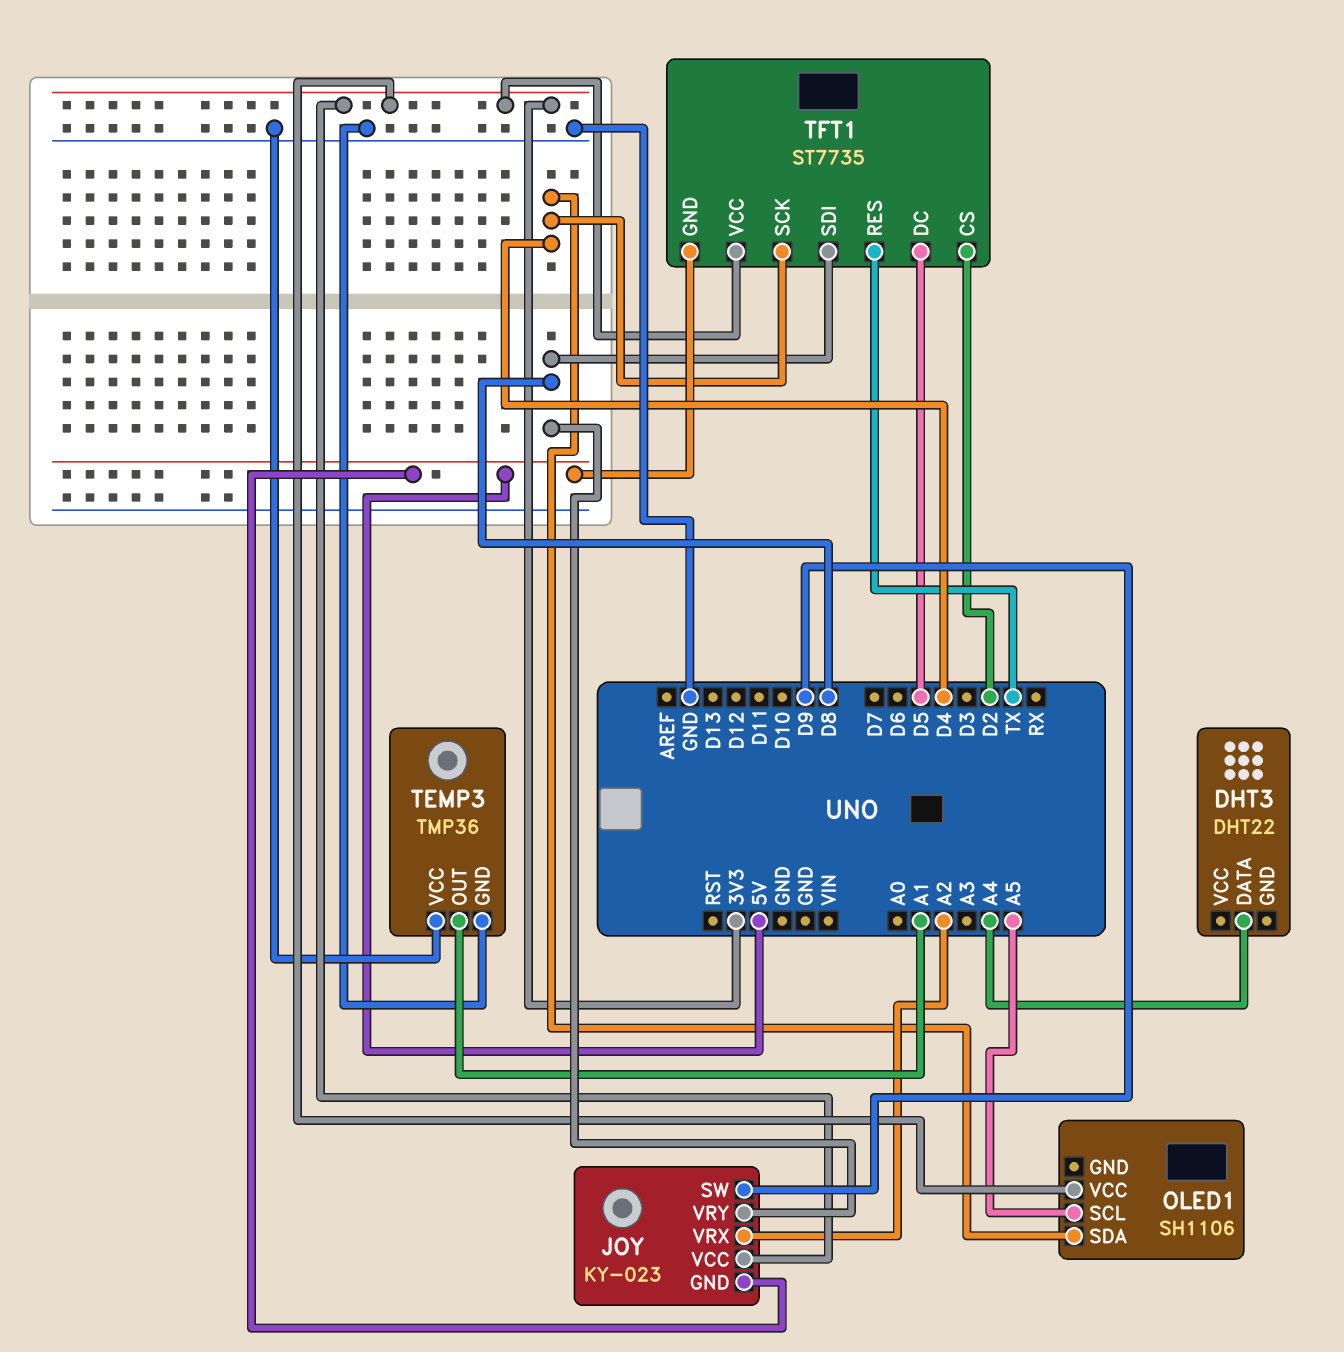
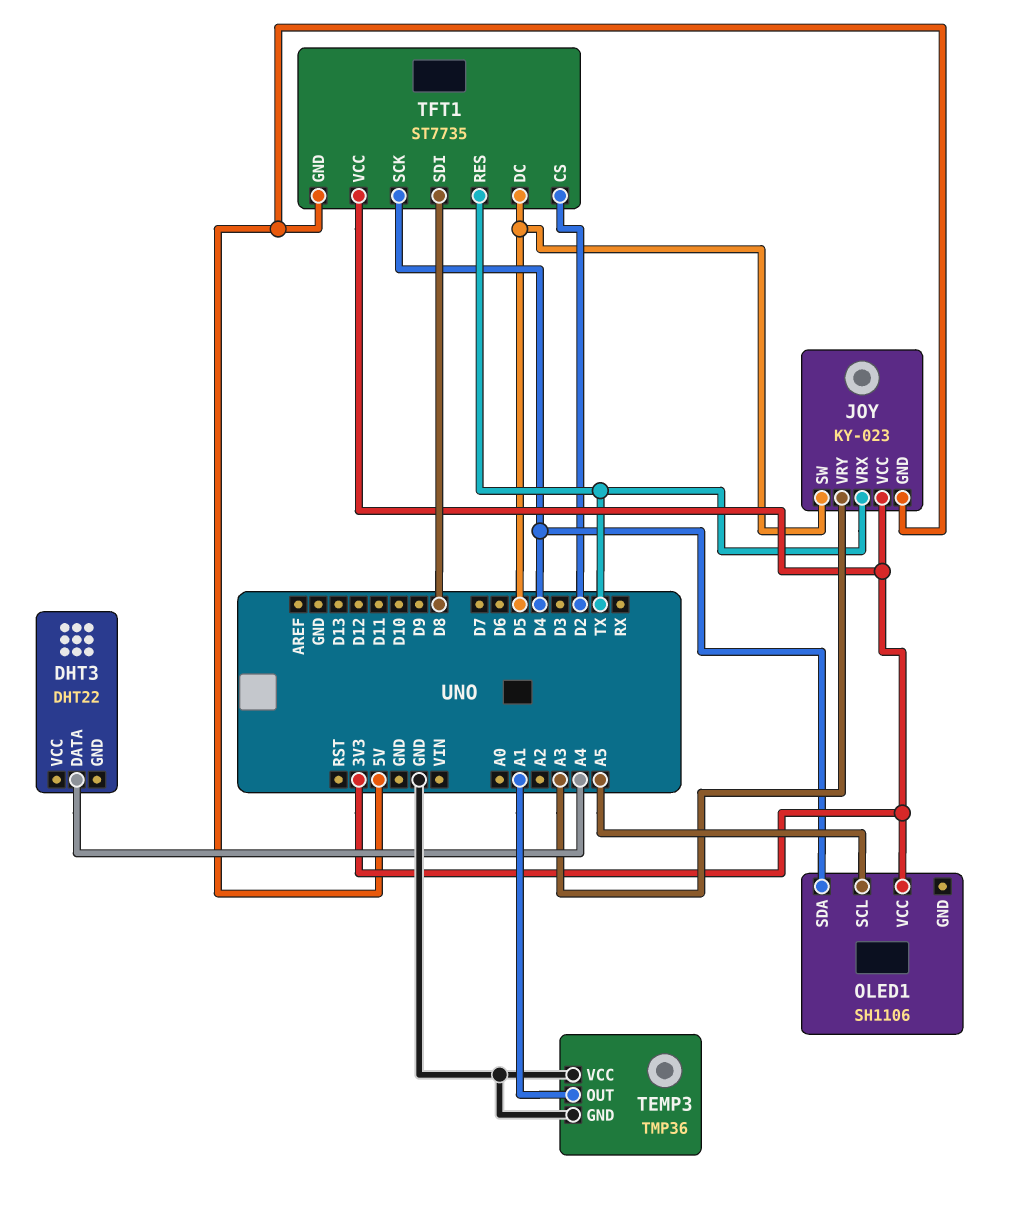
JOY pin SW: D9 -> D5
JOY pin VRX: A2 -> TX
JOY pin VRY: D8 -> A3

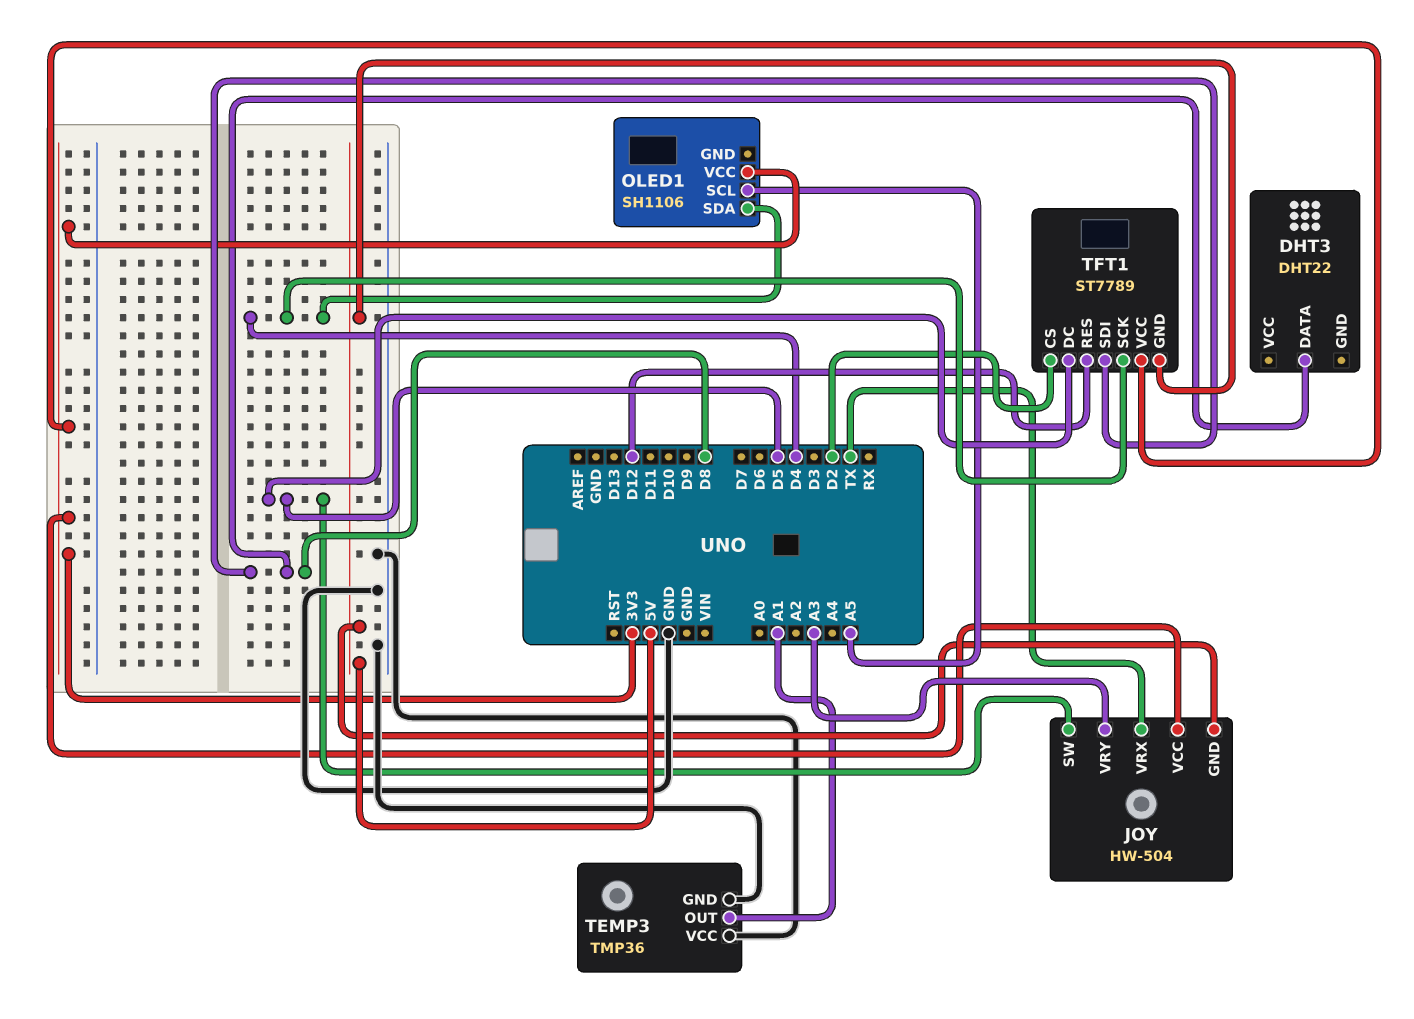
DHT3 pin DATA: A4 -> D8
JOY: KY-023 -> HW-504
TFT1: ST7735 -> ST7789
TFT1 pin RES: TX -> D12

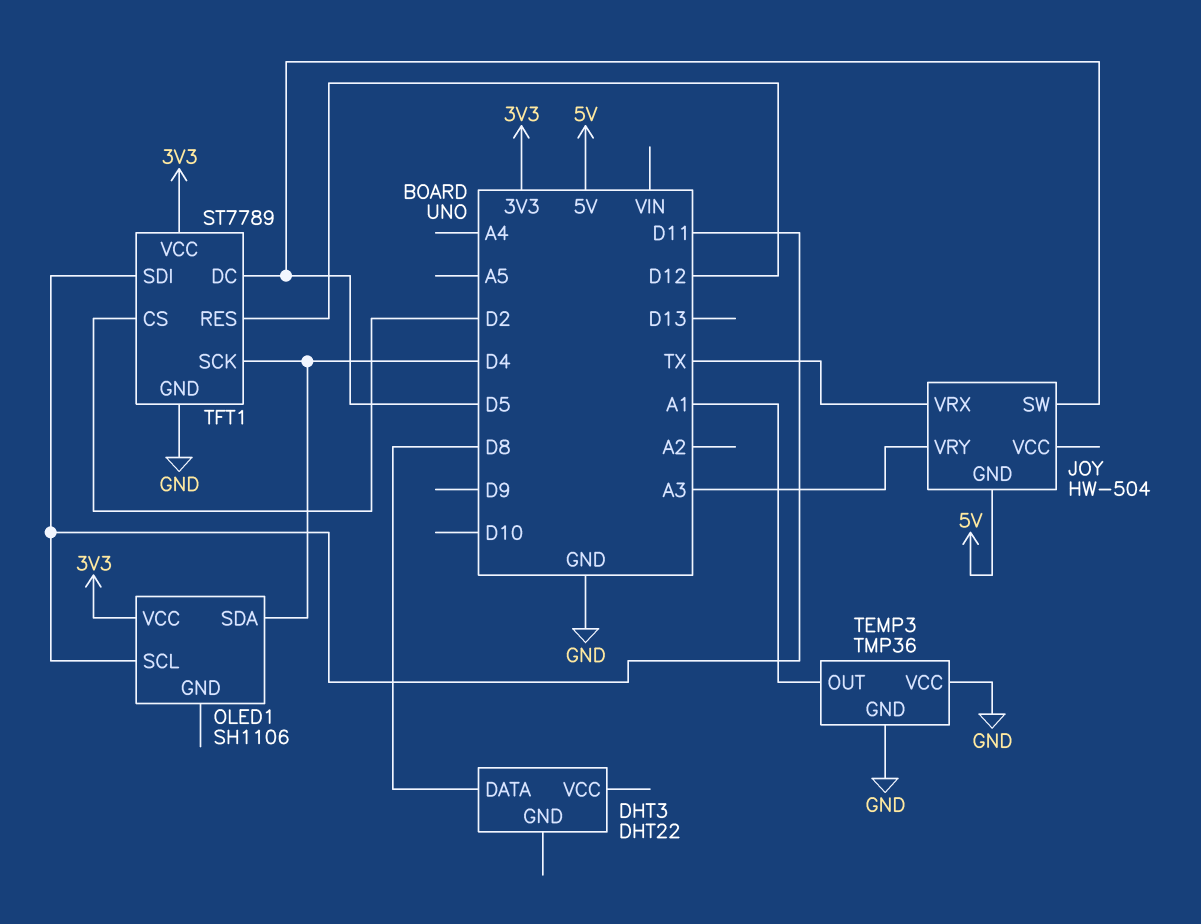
JOY pin VCC: 3V3 -> none
OLED1 pin SCL: A5 -> D11
TFT1 pin GND: 5V -> GND
TFT1 pin SDI: D8 -> D11

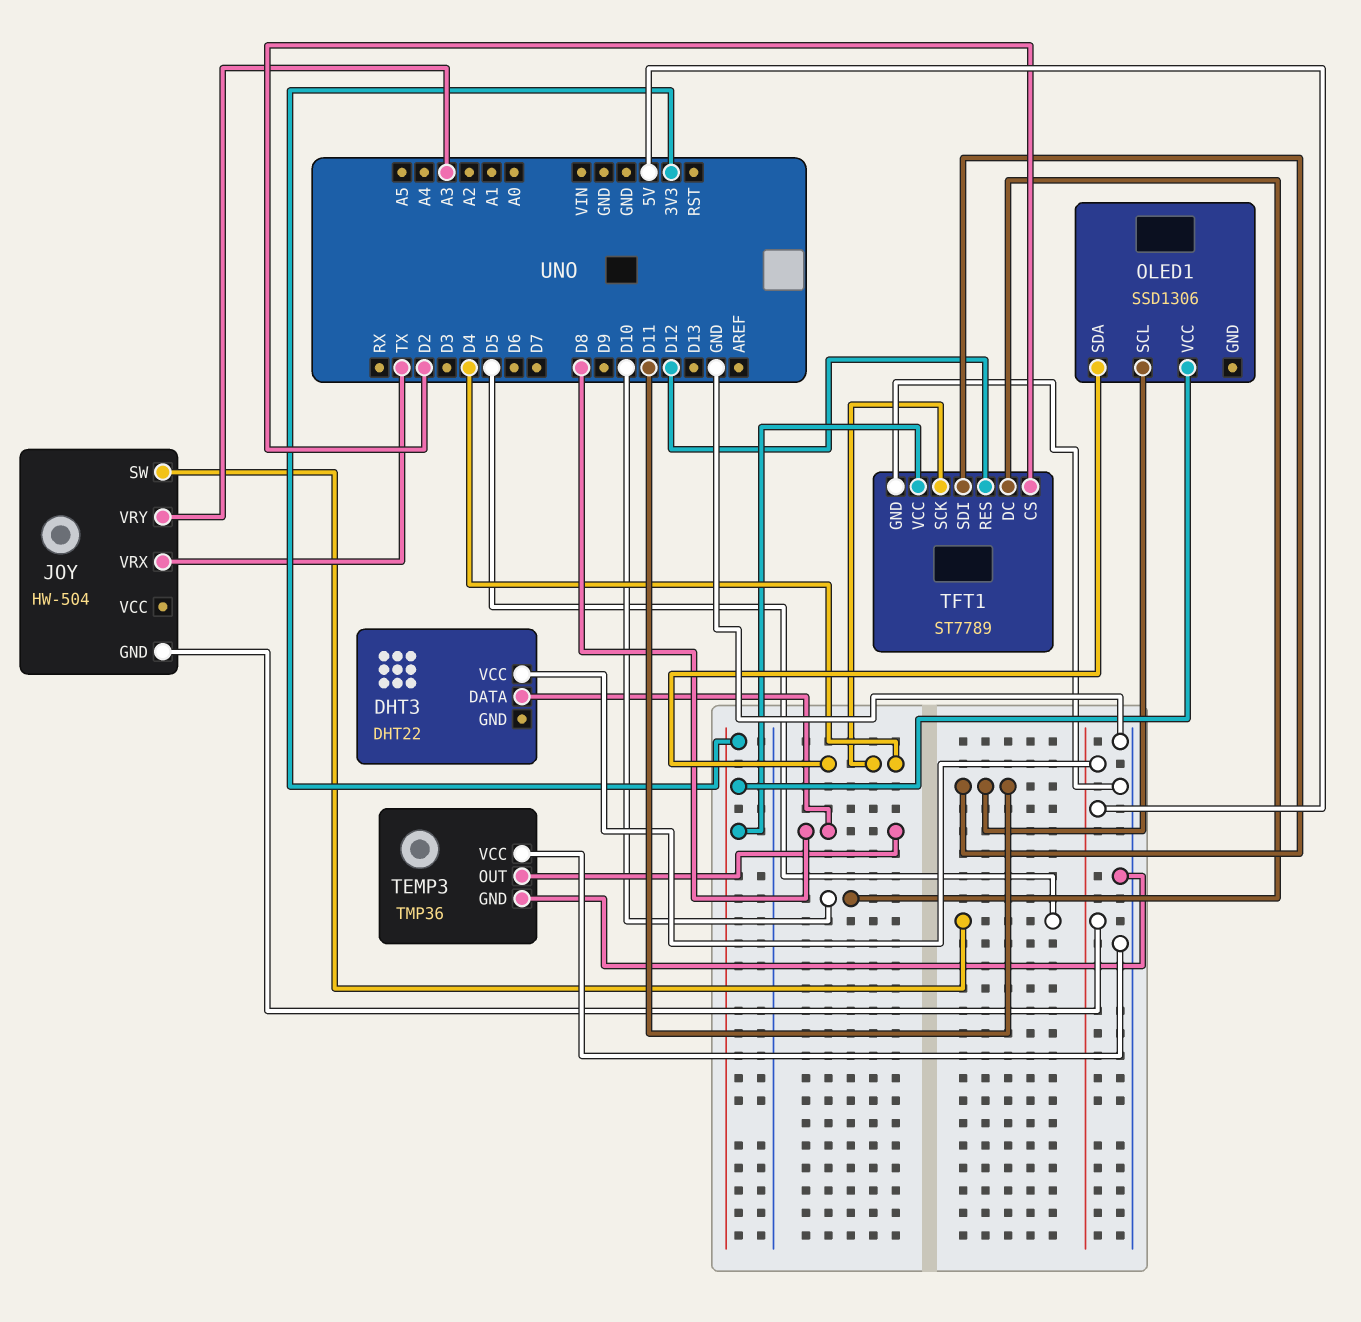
DHT3 pin VCC: none -> 5V
OLED1: SH1106 -> SSD1306
TEMP3 pin OUT: A1 -> D8
TFT1 pin DC: D5 -> D10

